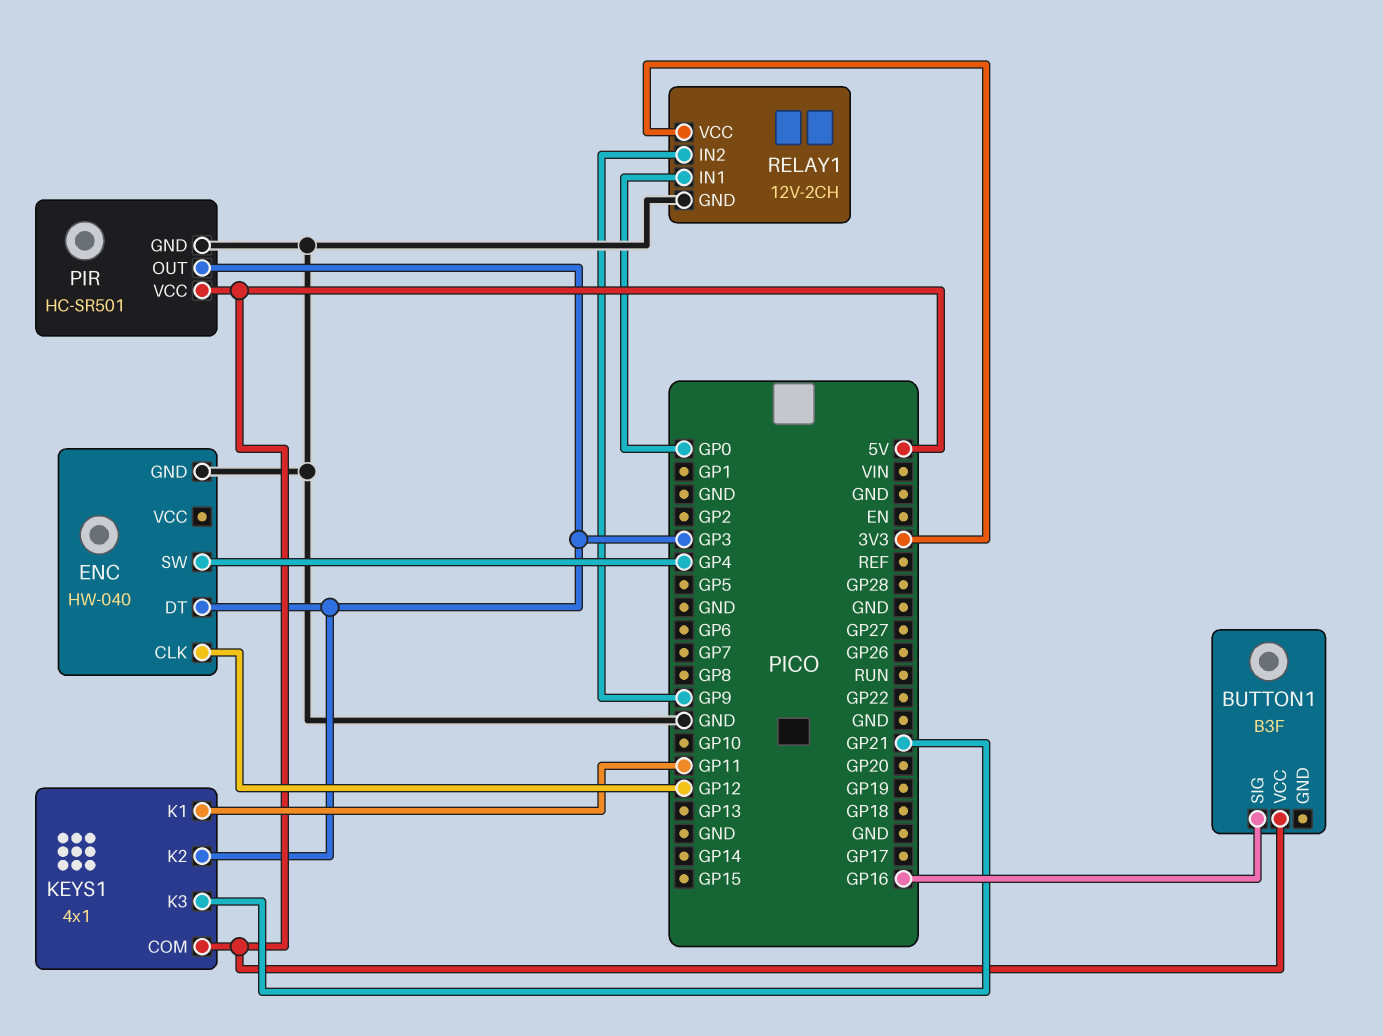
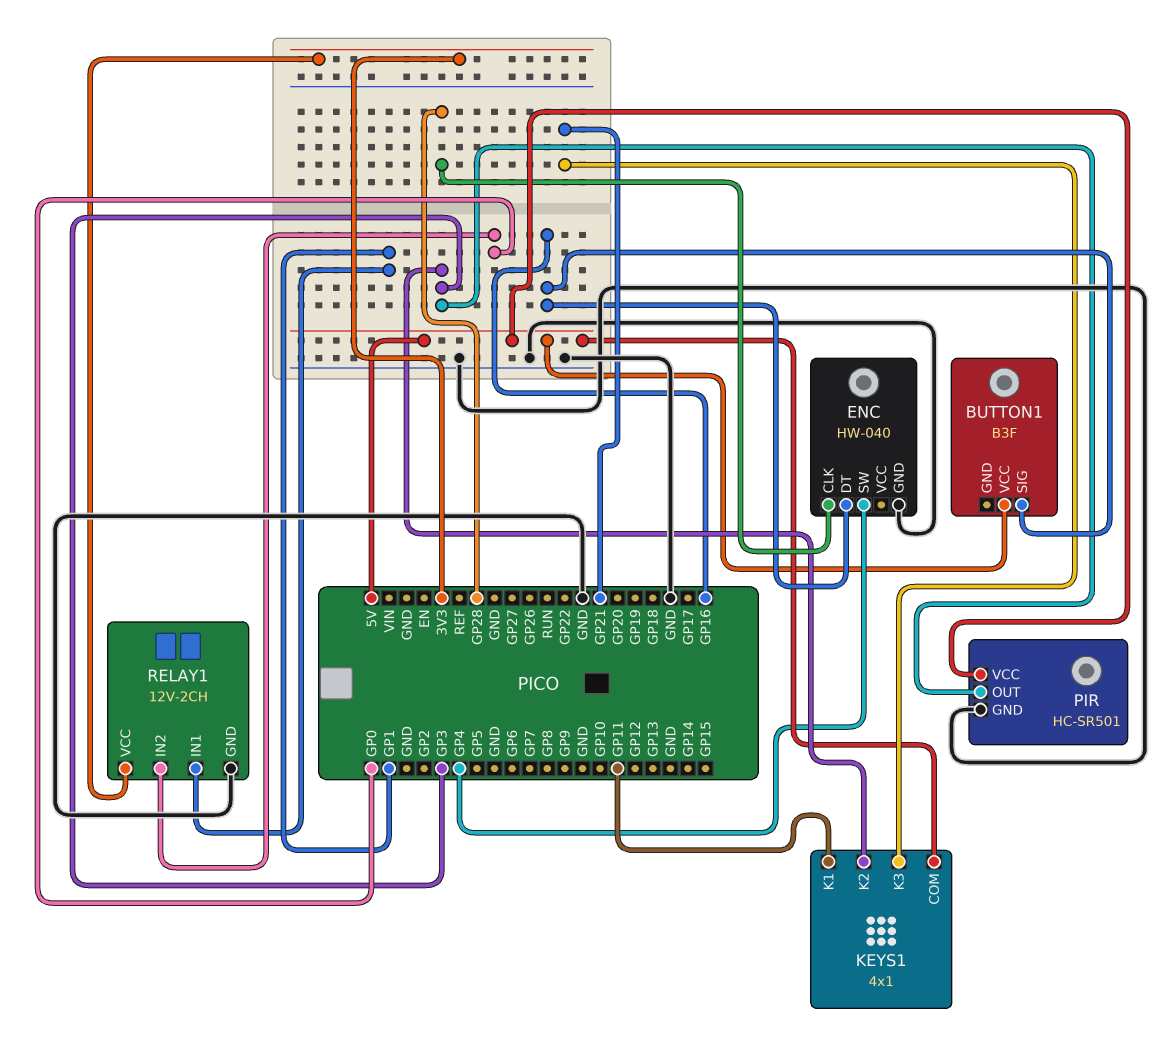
ENC pin CLK: GP12 -> GP28
ENC pin DT: GP3 -> GP16
RELAY1 pin IN1: GP0 -> GP1
RELAY1 pin IN2: GP9 -> GP0

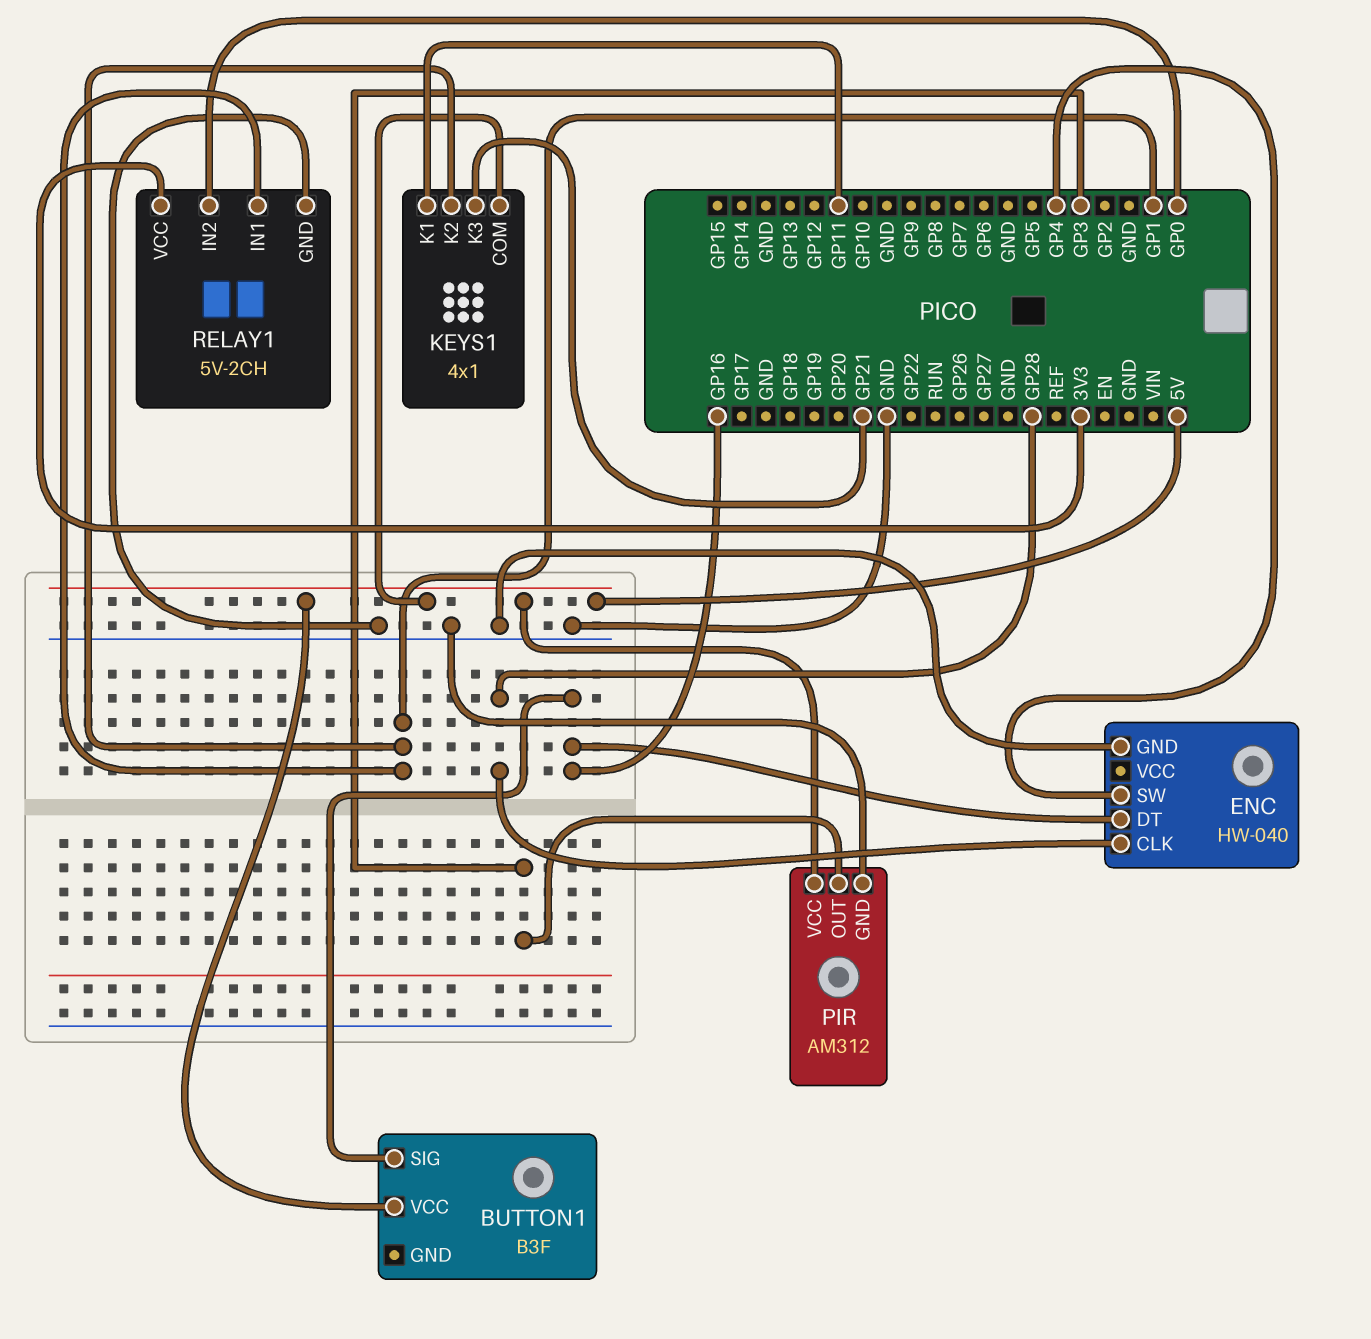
KEYS1 pin K2: GP3 -> GP1
PIR: HC-SR501 -> AM312
RELAY1: 12V-2CH -> 5V-2CH

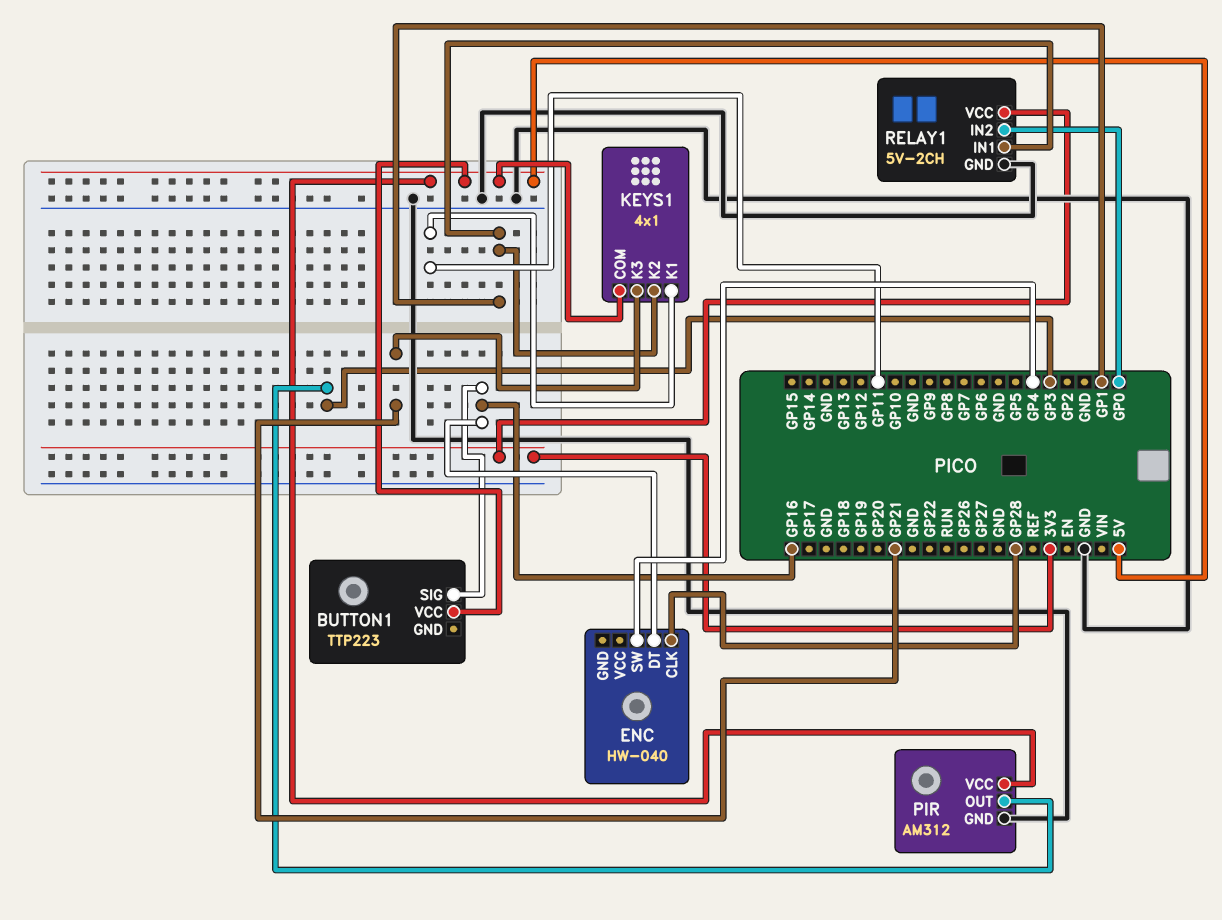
BUTTON1: B3F -> TTP223
ENC pin GND: GND -> none

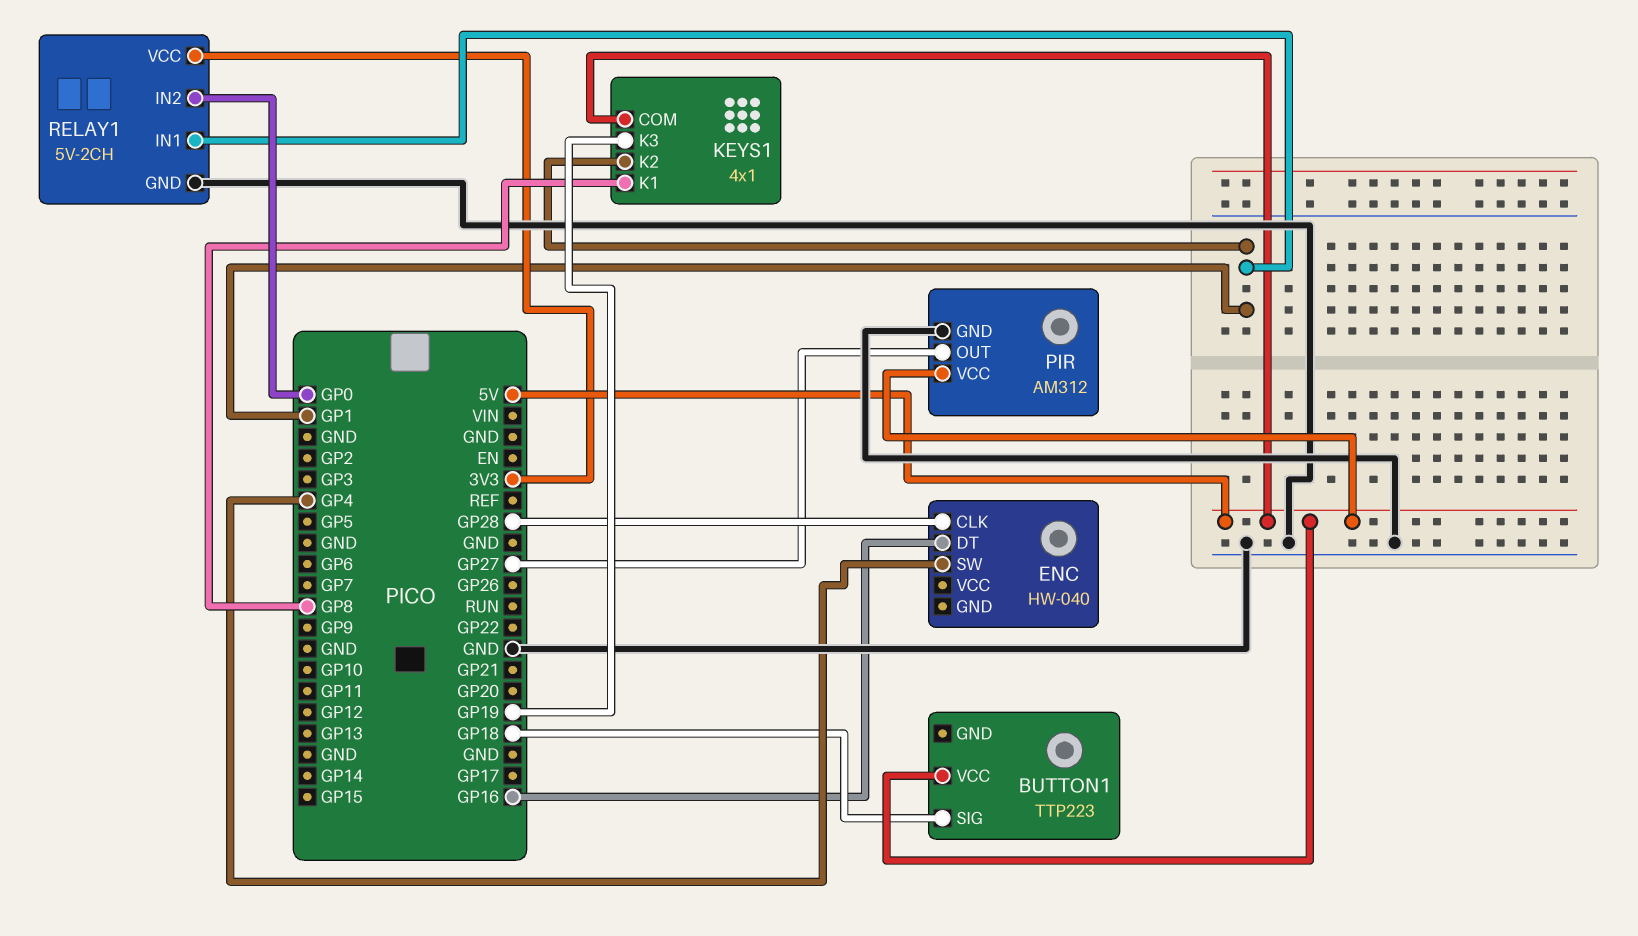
BUTTON1 pin SIG: GP16 -> GP18
KEYS1 pin K1: GP11 -> GP8
KEYS1 pin K3: GP21 -> GP19
PIR pin OUT: GP3 -> GP27

